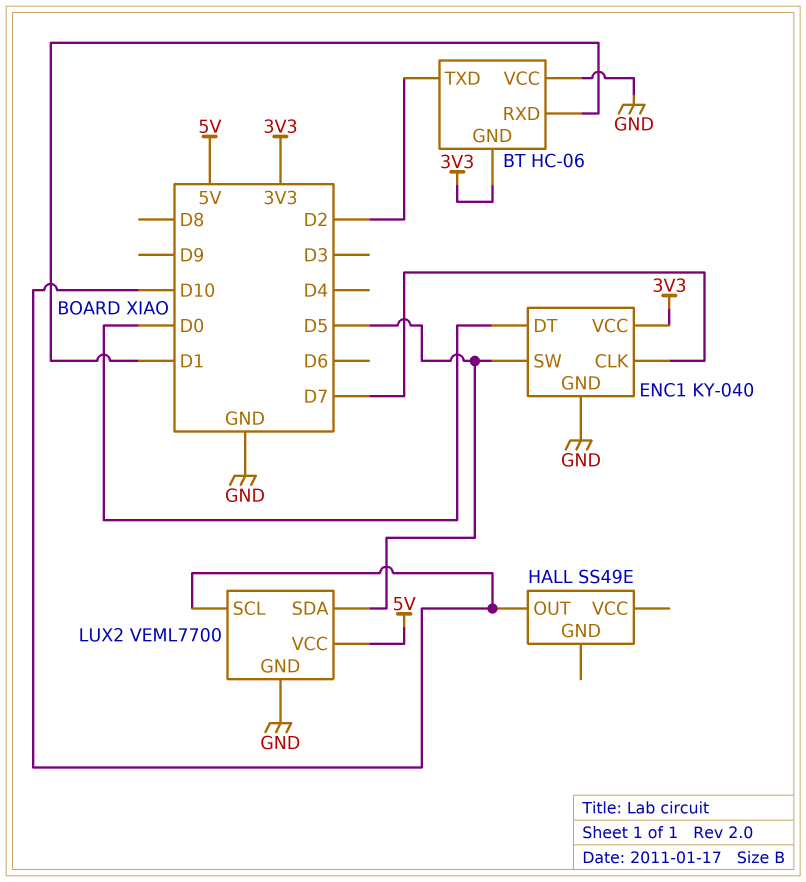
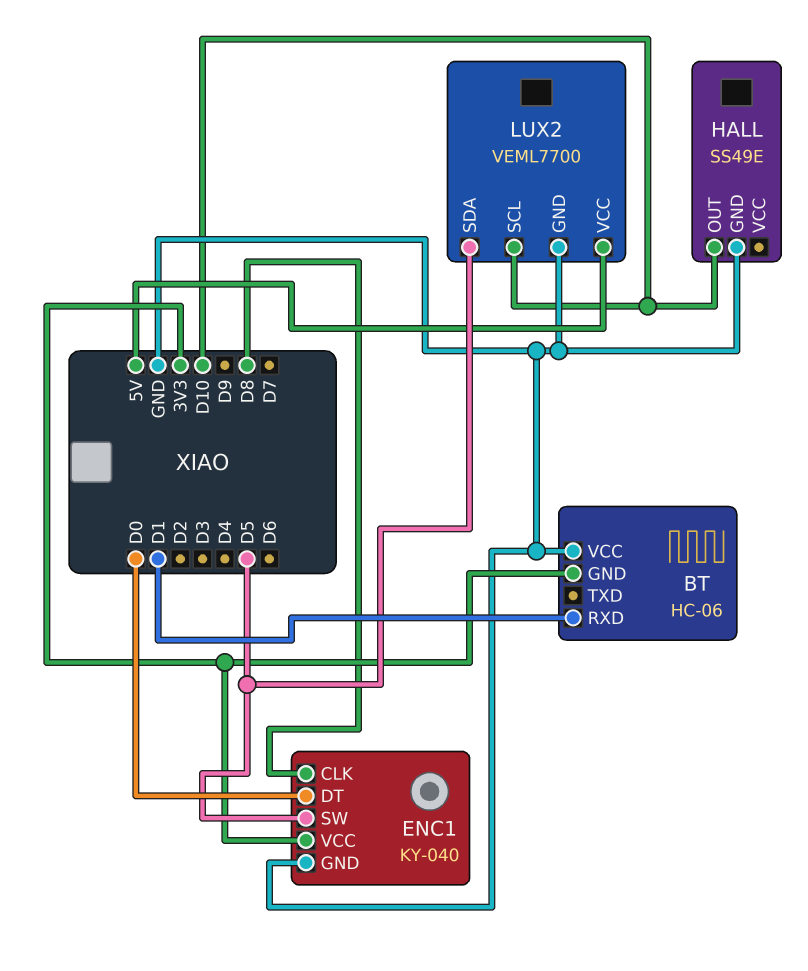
BT pin TXD: D2 -> none
ENC1 pin CLK: D7 -> D8
HALL pin GND: none -> GND

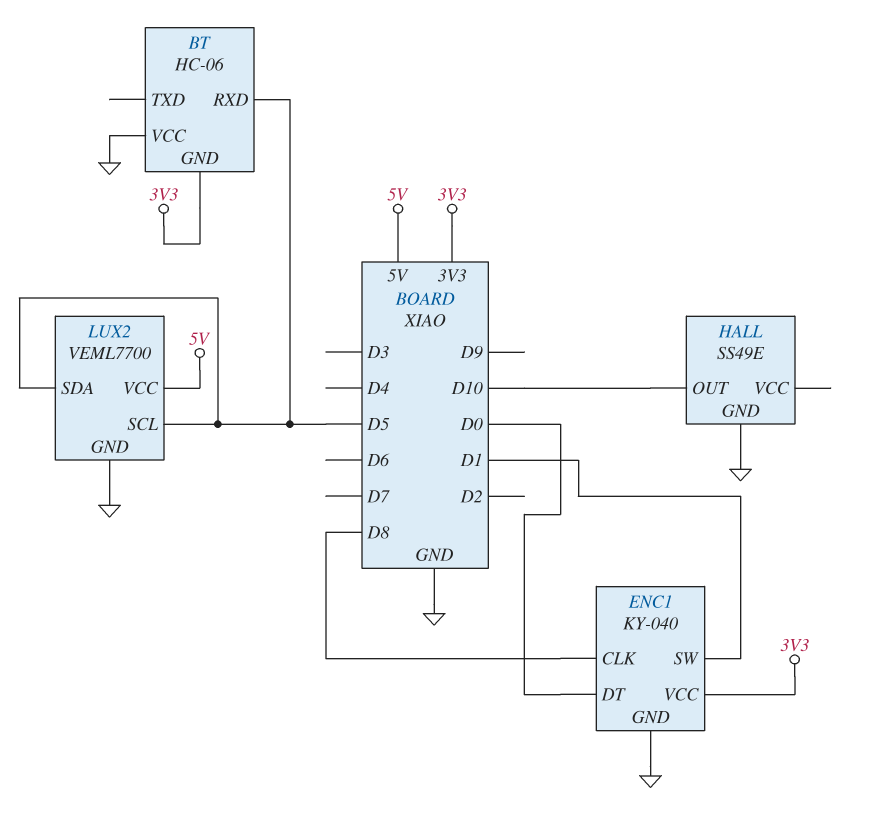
BT pin RXD: D1 -> D5
ENC1 pin SW: D5 -> D1
LUX2 pin SCL: D10 -> D5

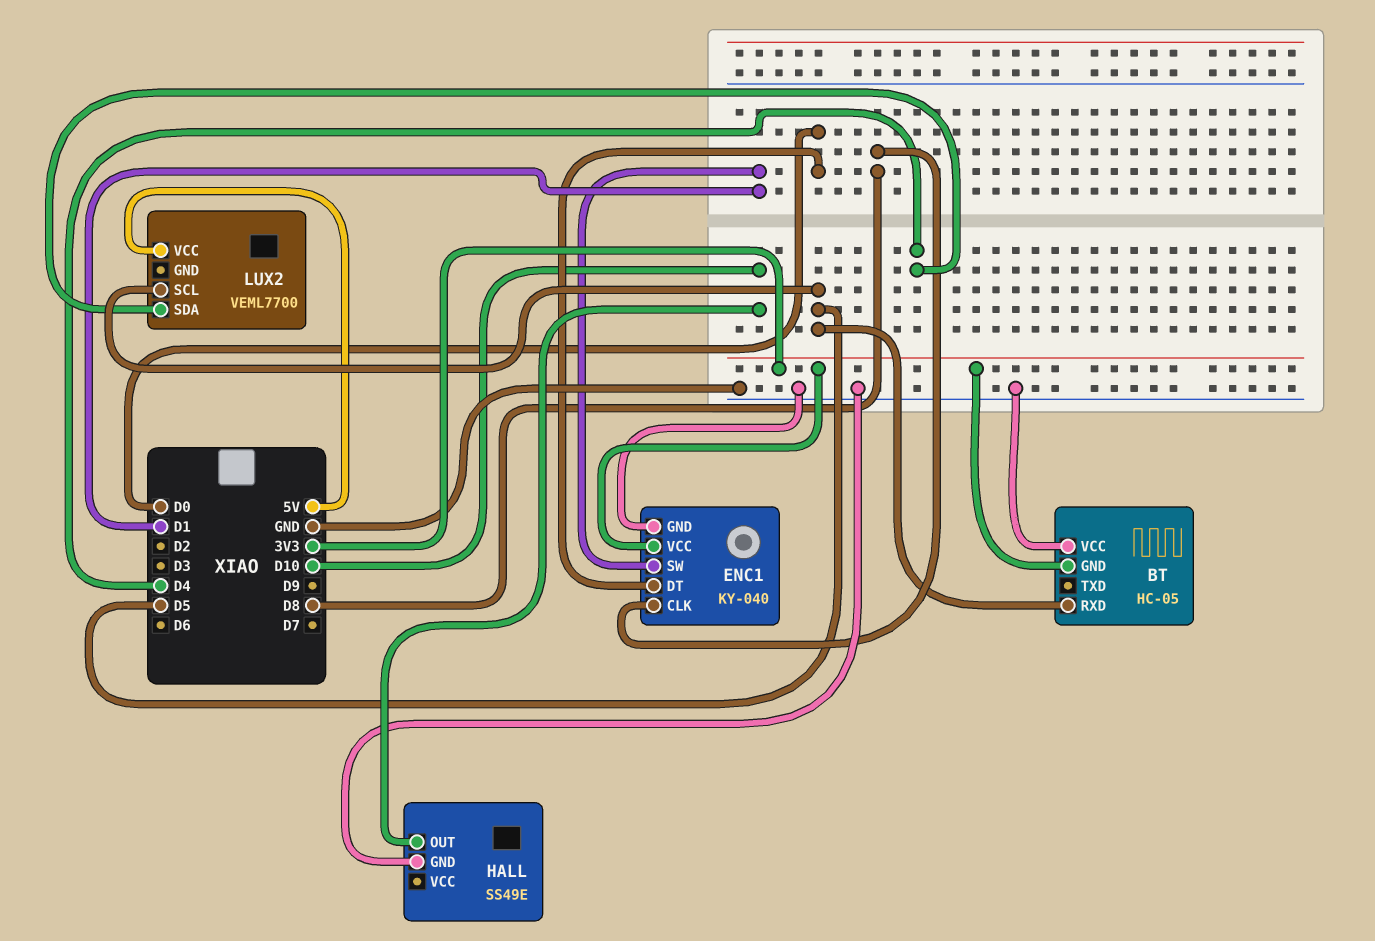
BT: HC-06 -> HC-05
LUX2 pin GND: GND -> none
LUX2 pin SDA: D5 -> D4

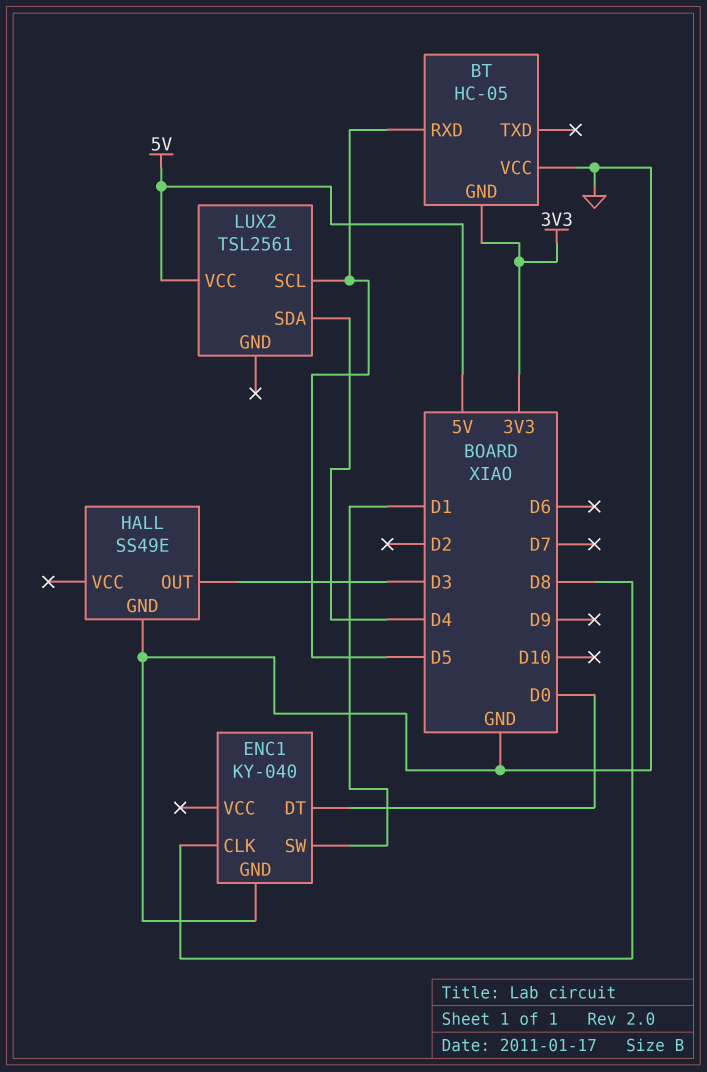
ENC1 pin VCC: 3V3 -> none
HALL pin OUT: D10 -> D3
LUX2: VEML7700 -> TSL2561

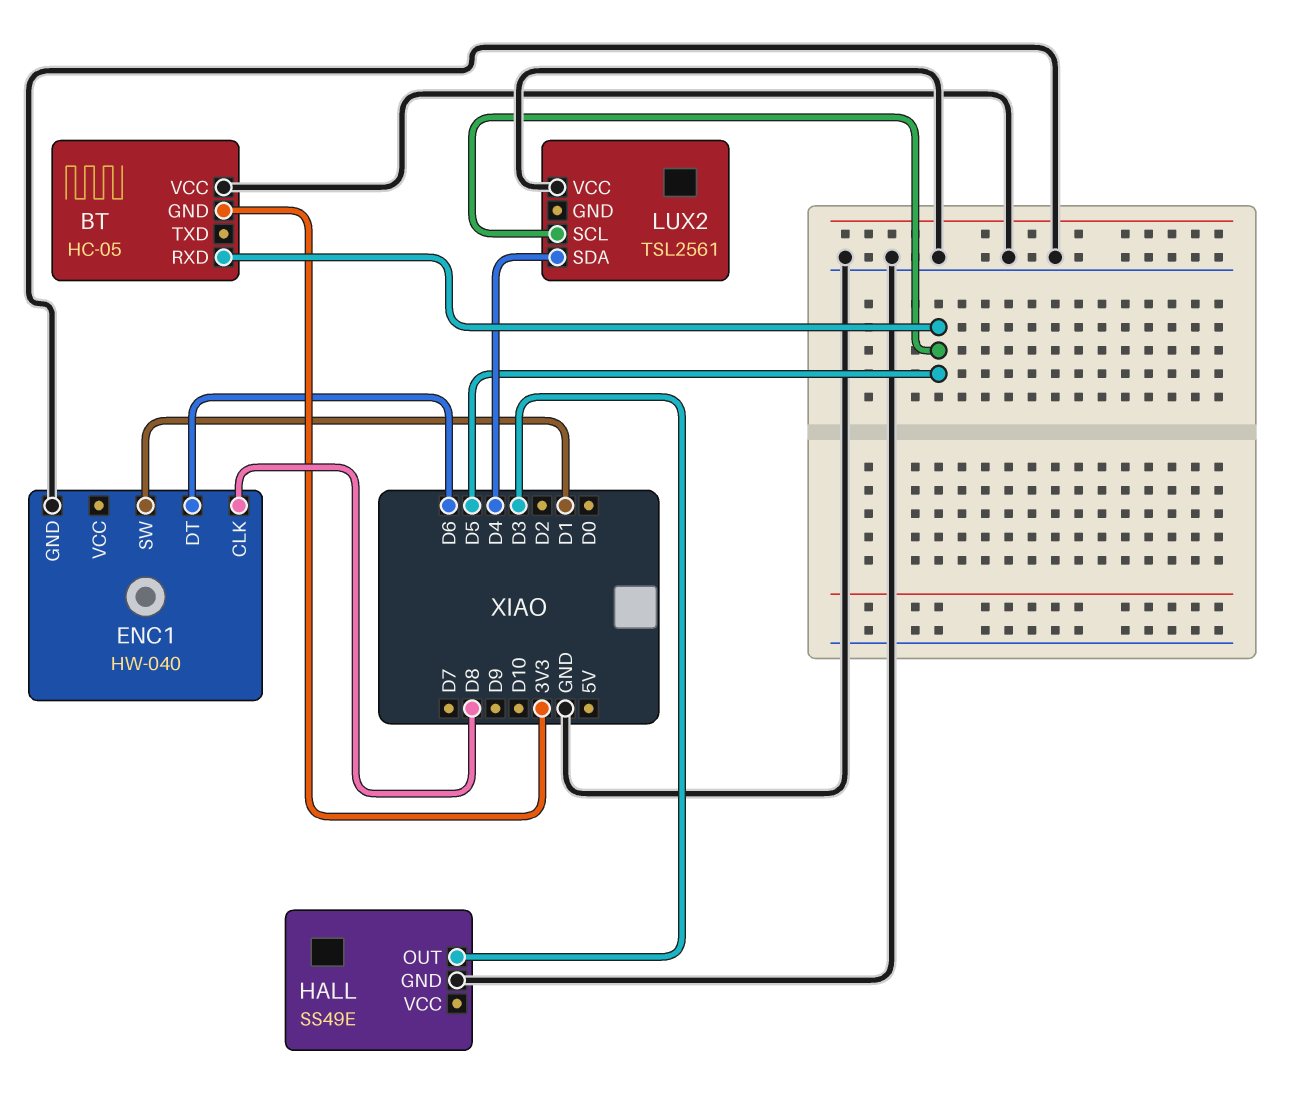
ENC1: KY-040 -> HW-040
ENC1 pin DT: D0 -> D6
LUX2 pin VCC: 5V -> GND

